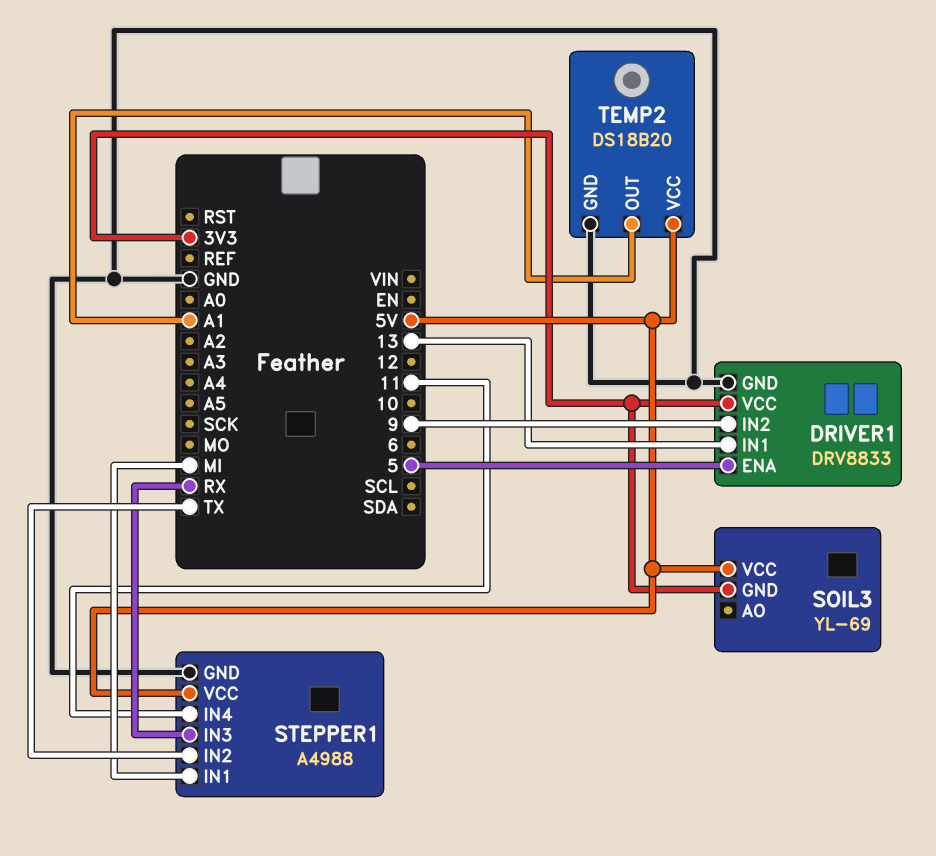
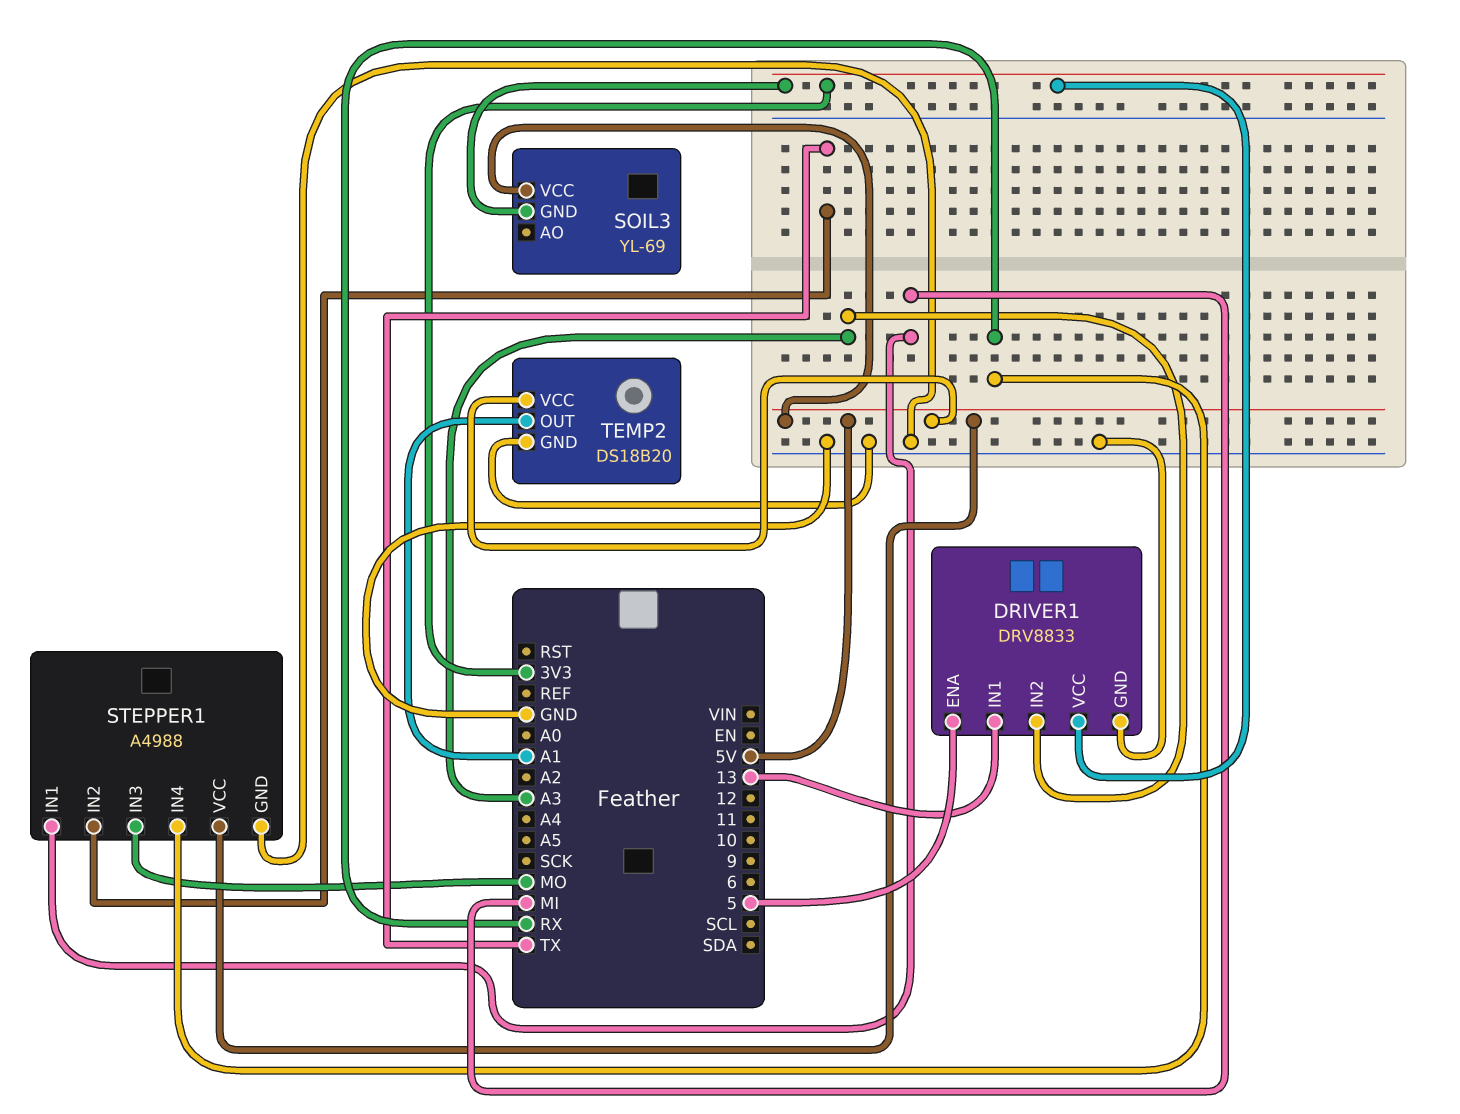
DRIVER1 pin IN2: 9 -> A3
STEPPER1 pin IN3: RX -> MO
STEPPER1 pin IN4: 11 -> RX

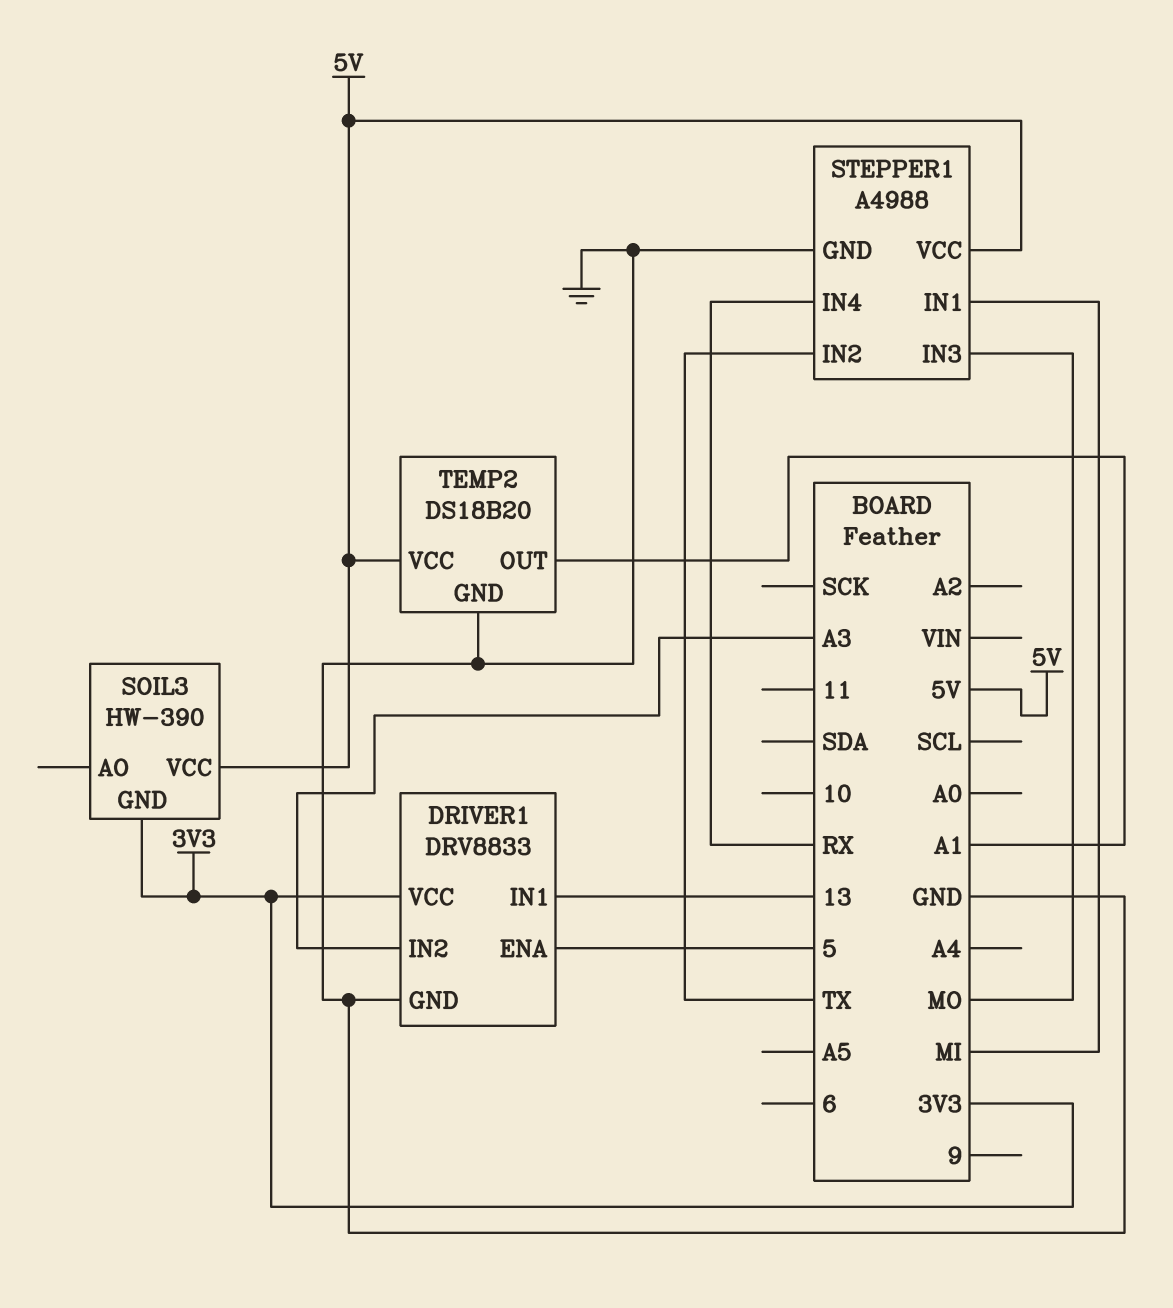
SOIL3: YL-69 -> HW-390

